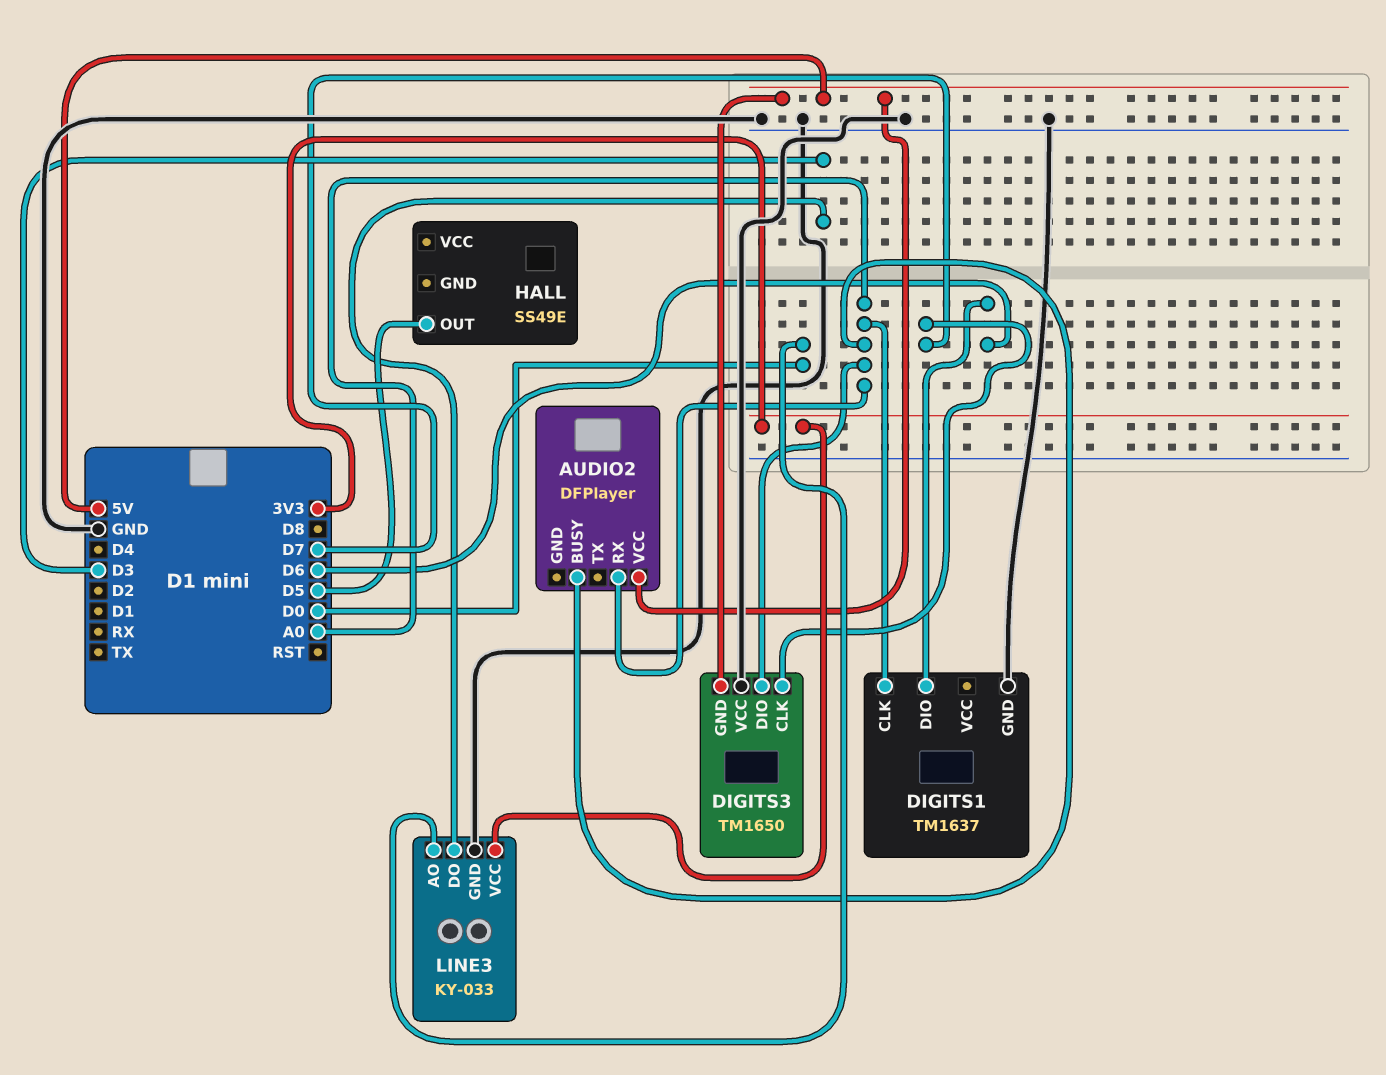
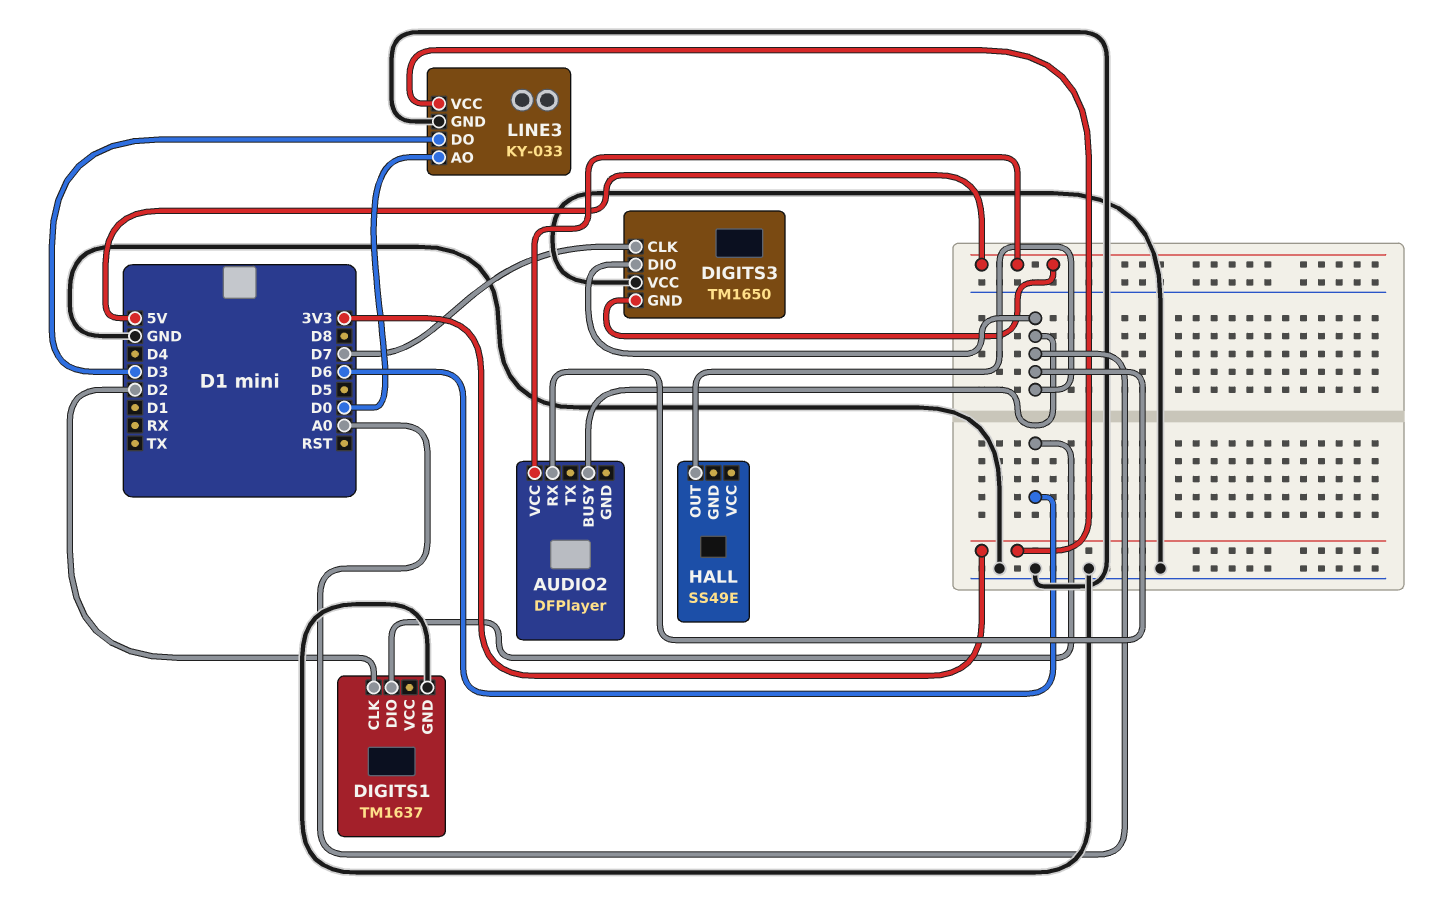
DIGITS1 pin CLK: A0 -> D2
HALL pin OUT: D5 -> A0

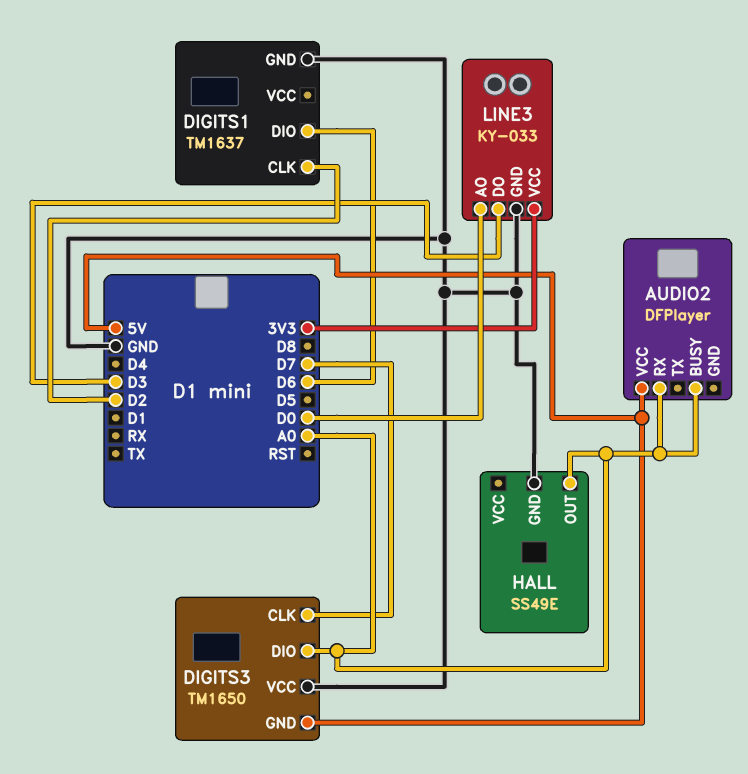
HALL pin GND: none -> GND

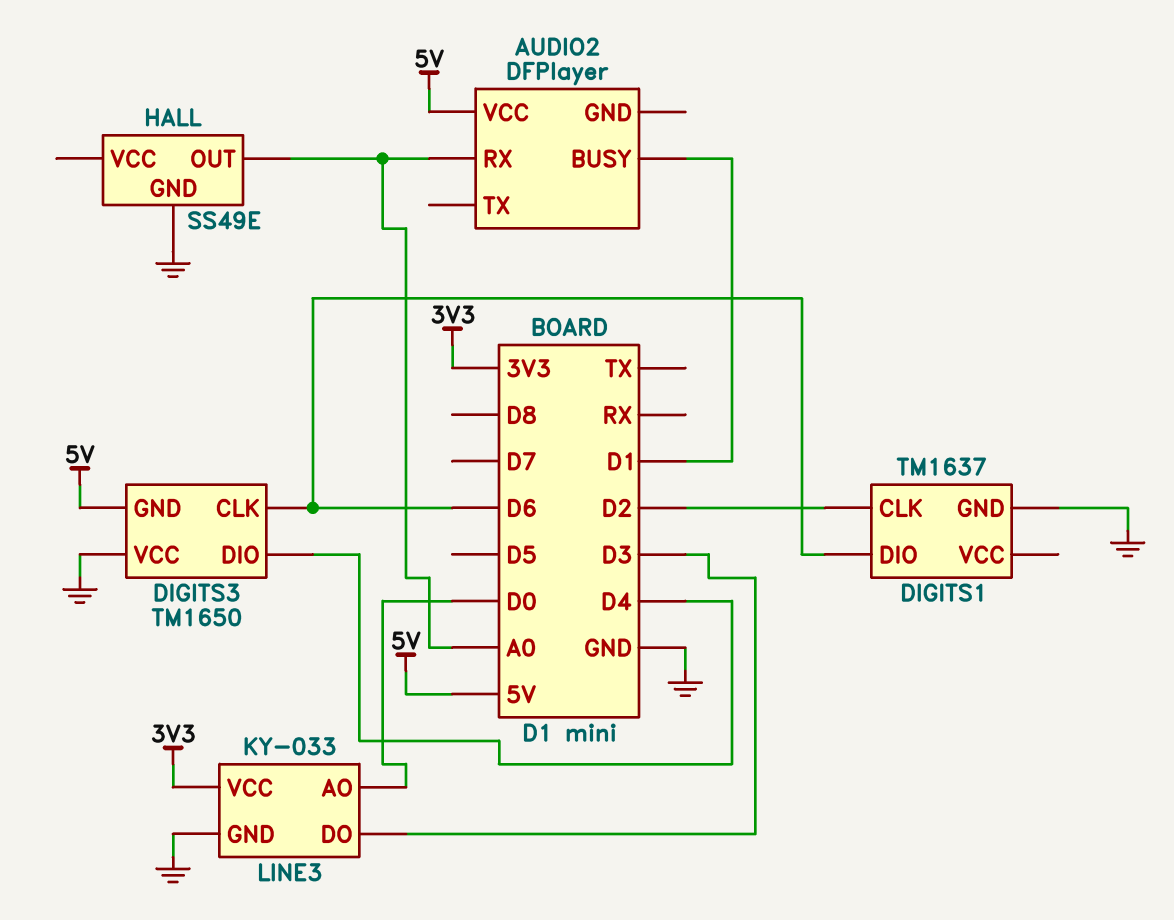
AUDIO2 pin BUSY: A0 -> D1
DIGITS3 pin CLK: D7 -> D6
DIGITS3 pin DIO: A0 -> D4

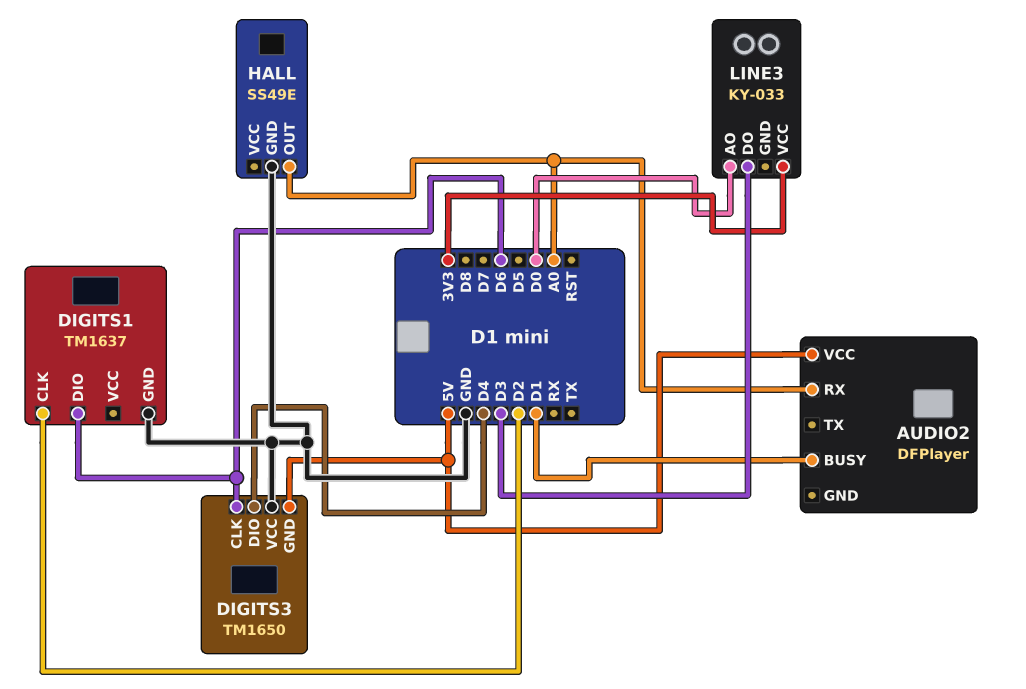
LINE3 pin GND: GND -> none

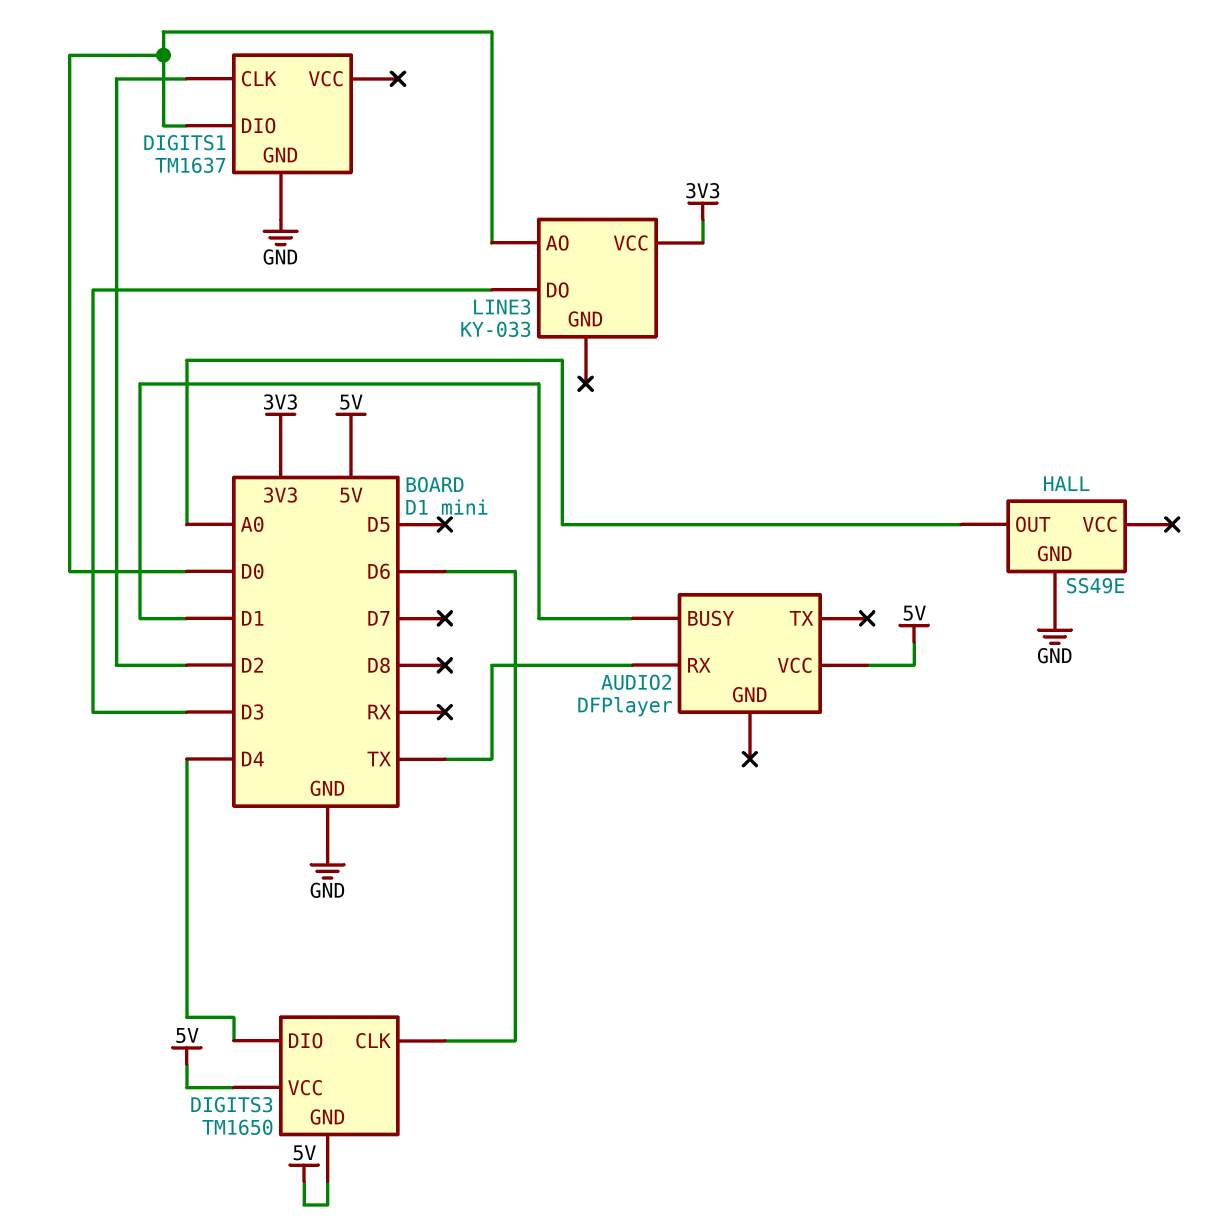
AUDIO2 pin RX: A0 -> TX
DIGITS1 pin DIO: D6 -> D0
DIGITS3 pin VCC: GND -> 5V

